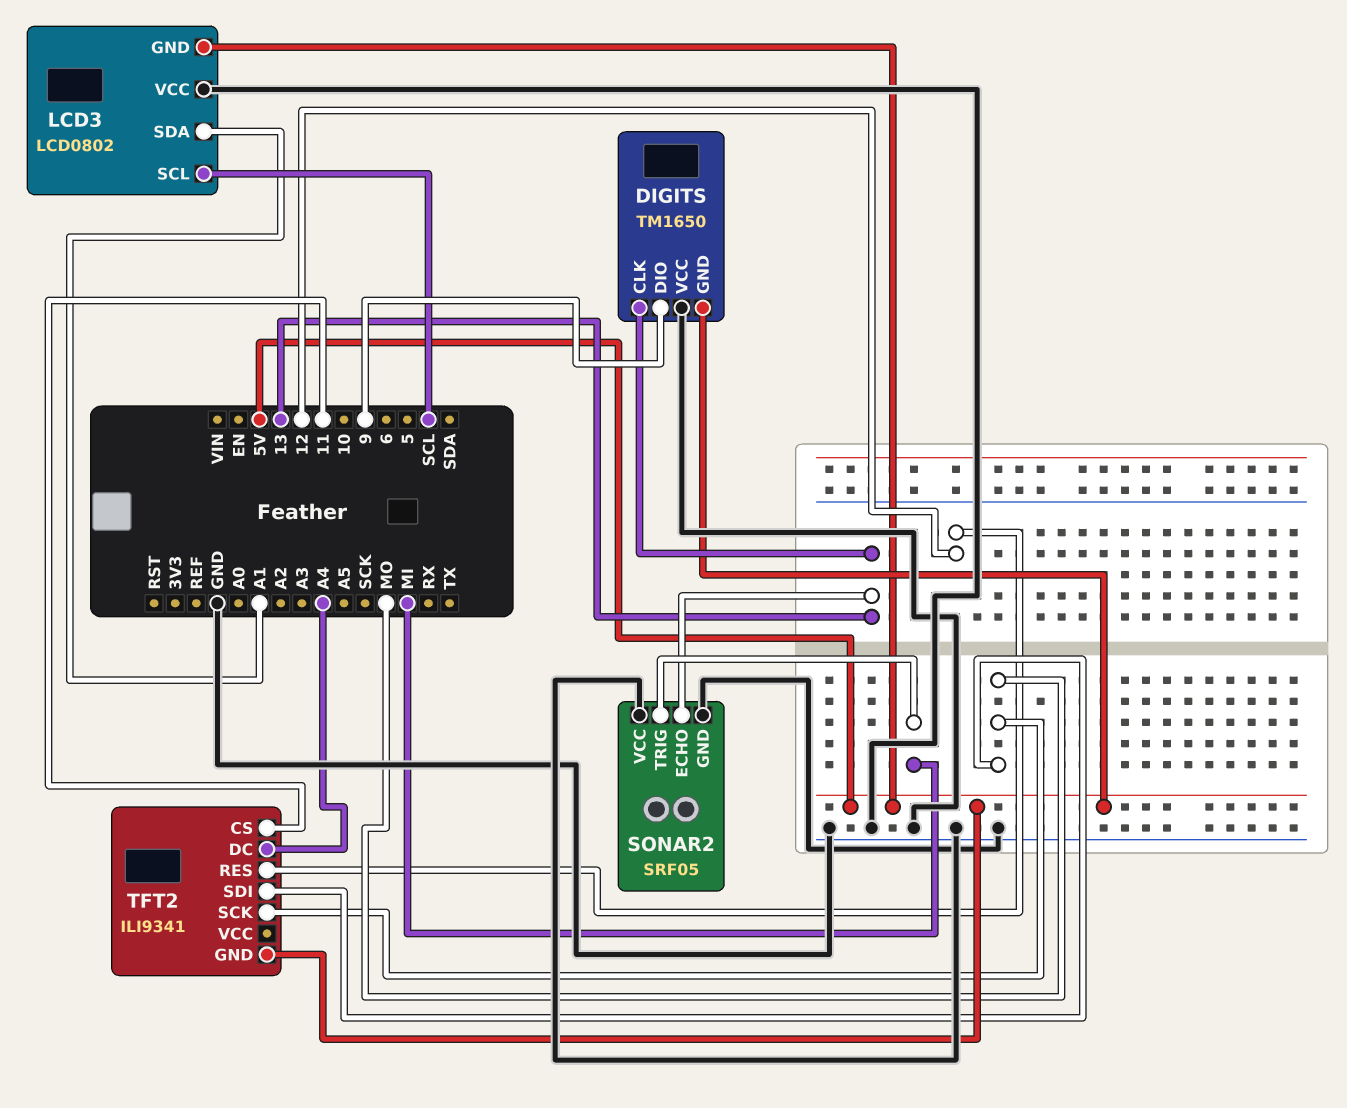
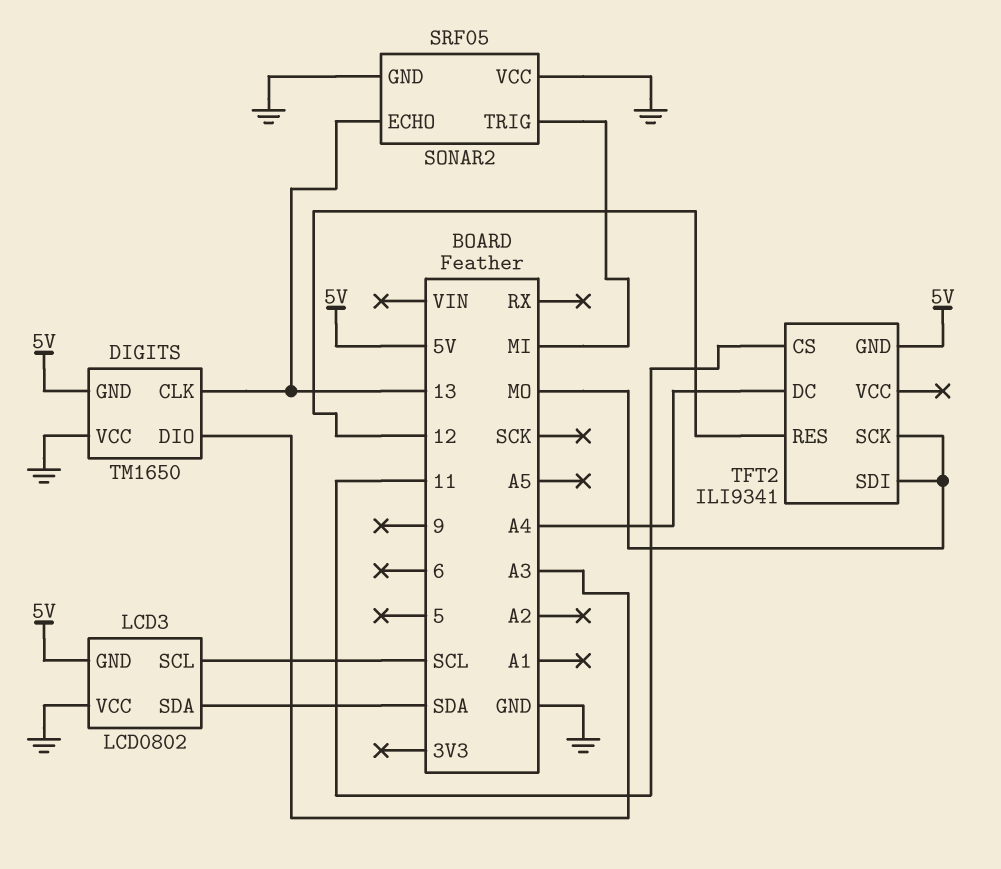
DIGITS pin DIO: 9 -> A3
LCD3 pin SDA: A1 -> SDA

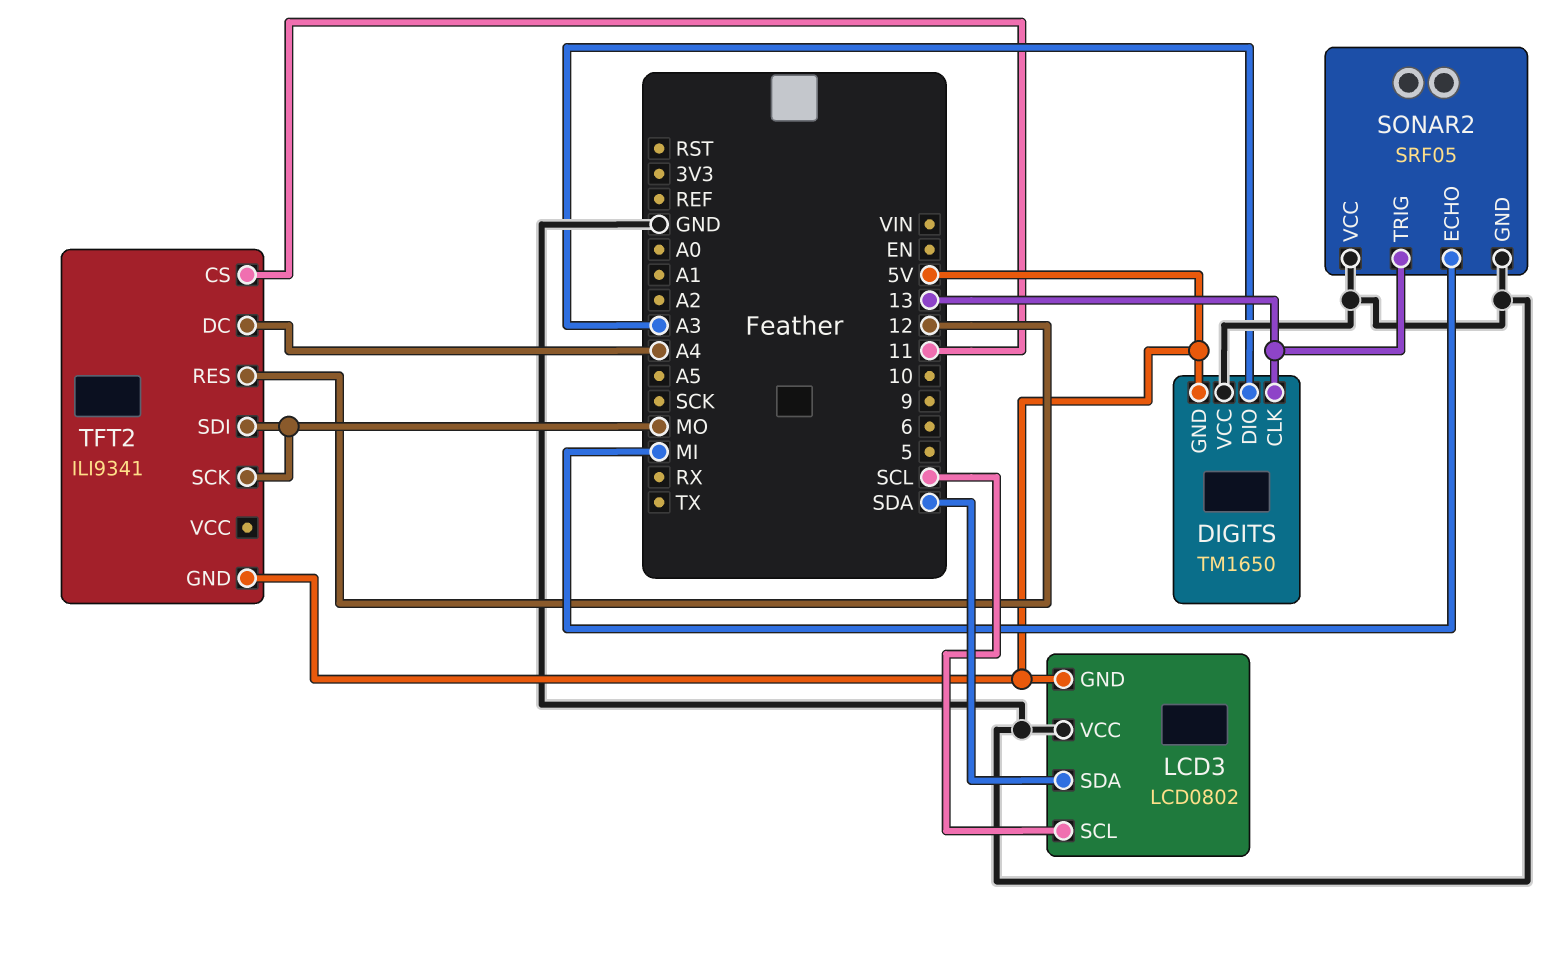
SONAR2 pin ECHO: 13 -> MI
SONAR2 pin TRIG: MI -> 13

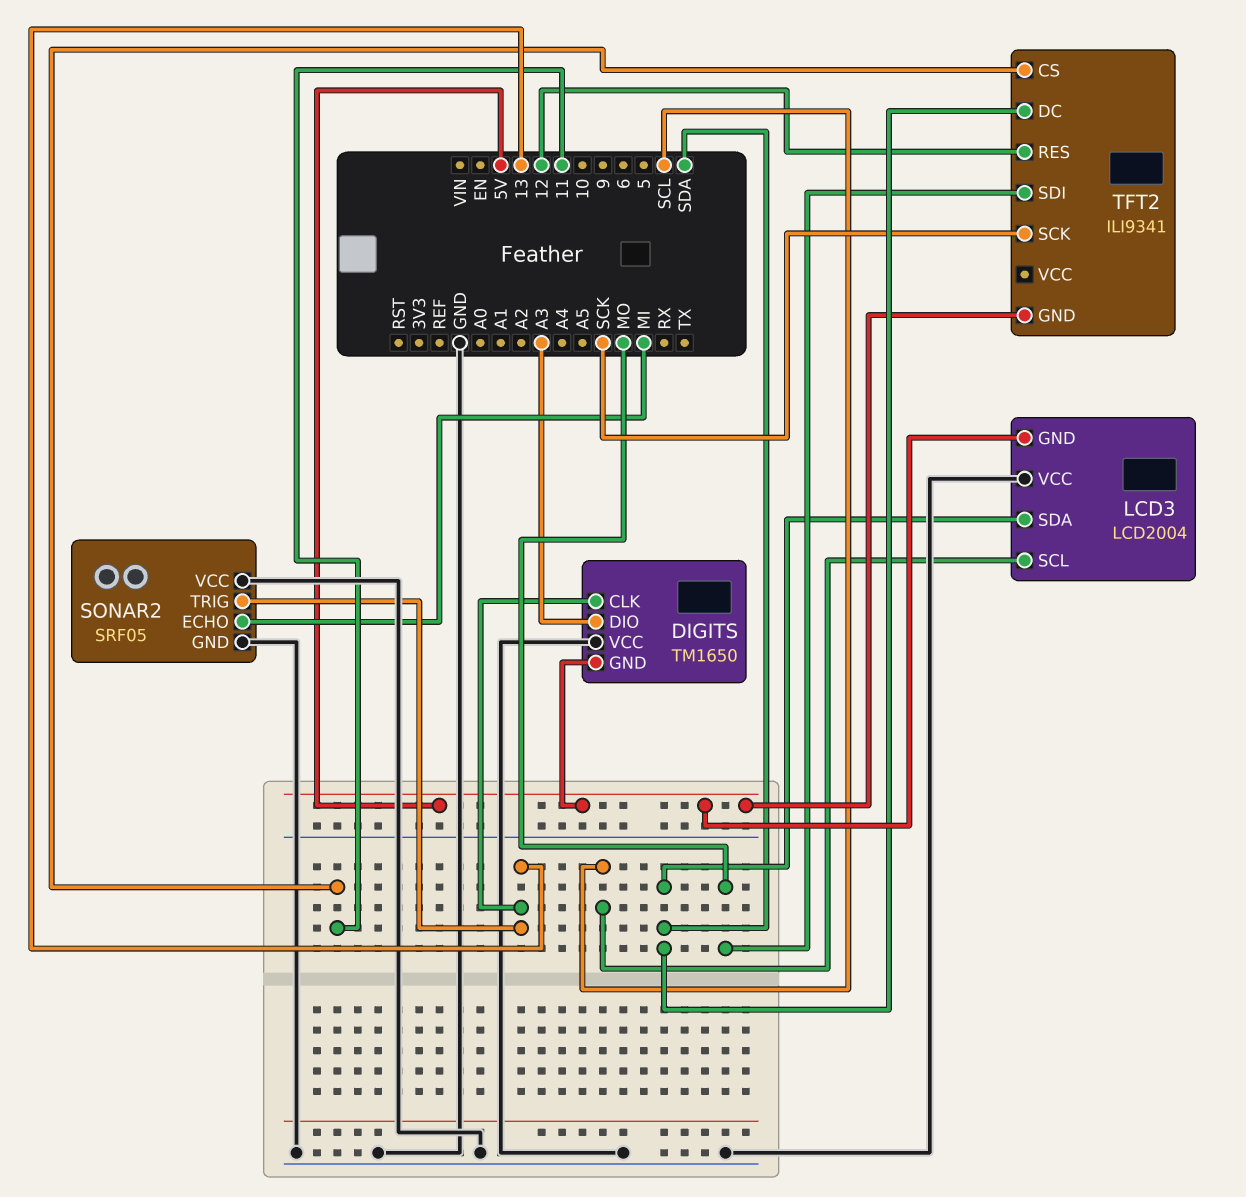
LCD3: LCD0802 -> LCD2004
TFT2 pin DC: A4 -> SDA
TFT2 pin SCK: MO -> SCK

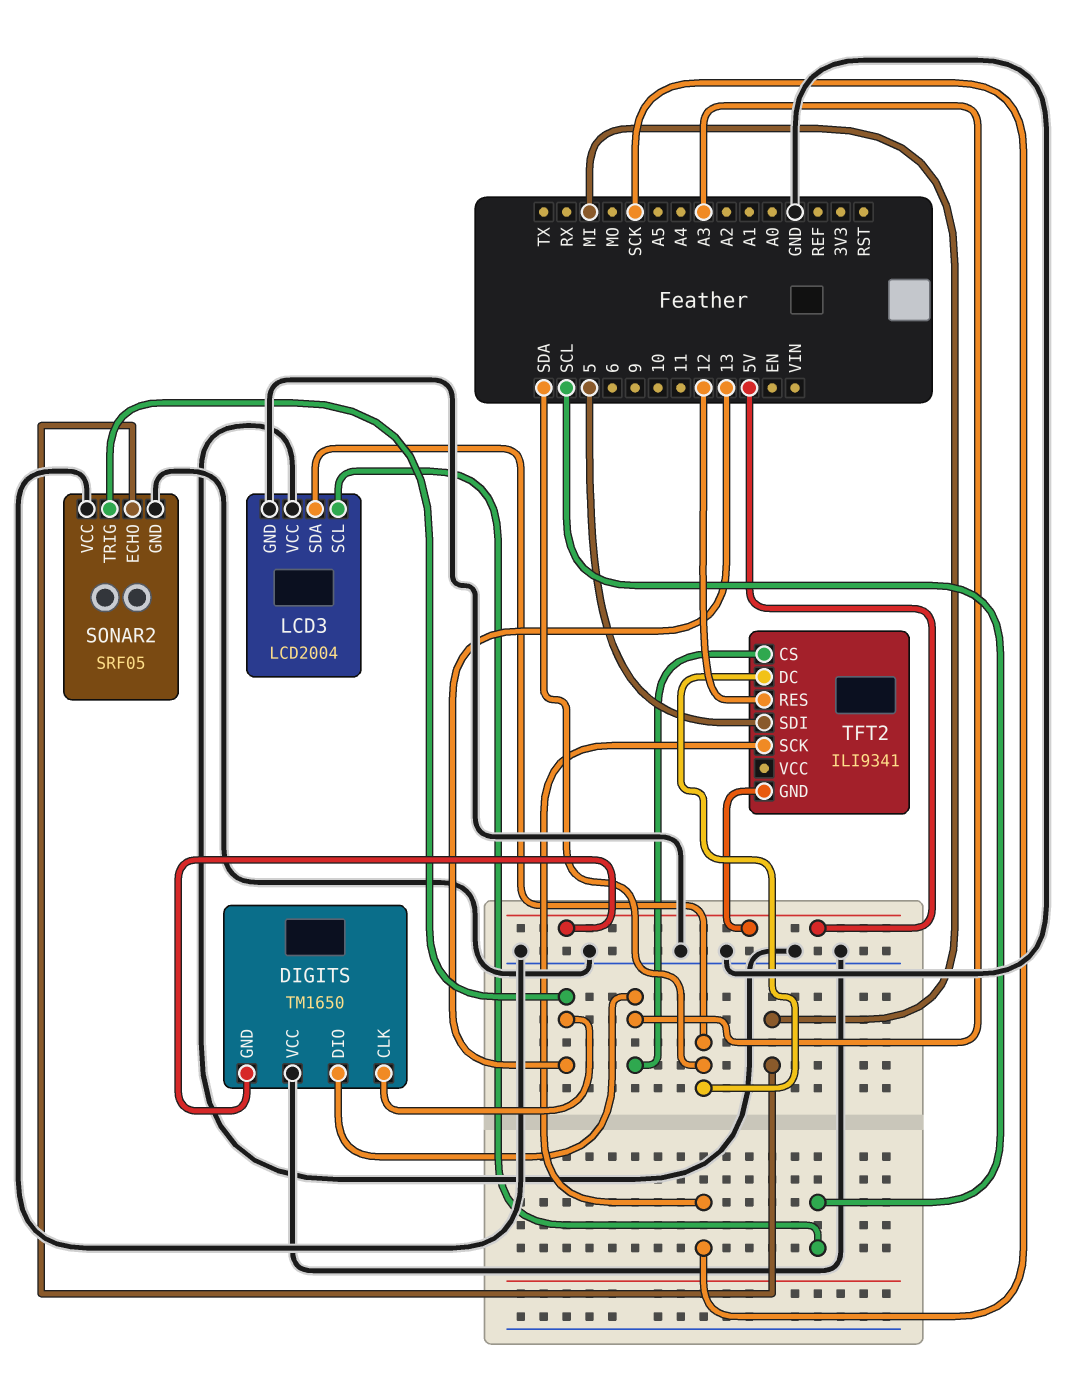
LCD3 pin GND: 5V -> GND
TFT2 pin CS: 11 -> A3
TFT2 pin SDI: MO -> 5

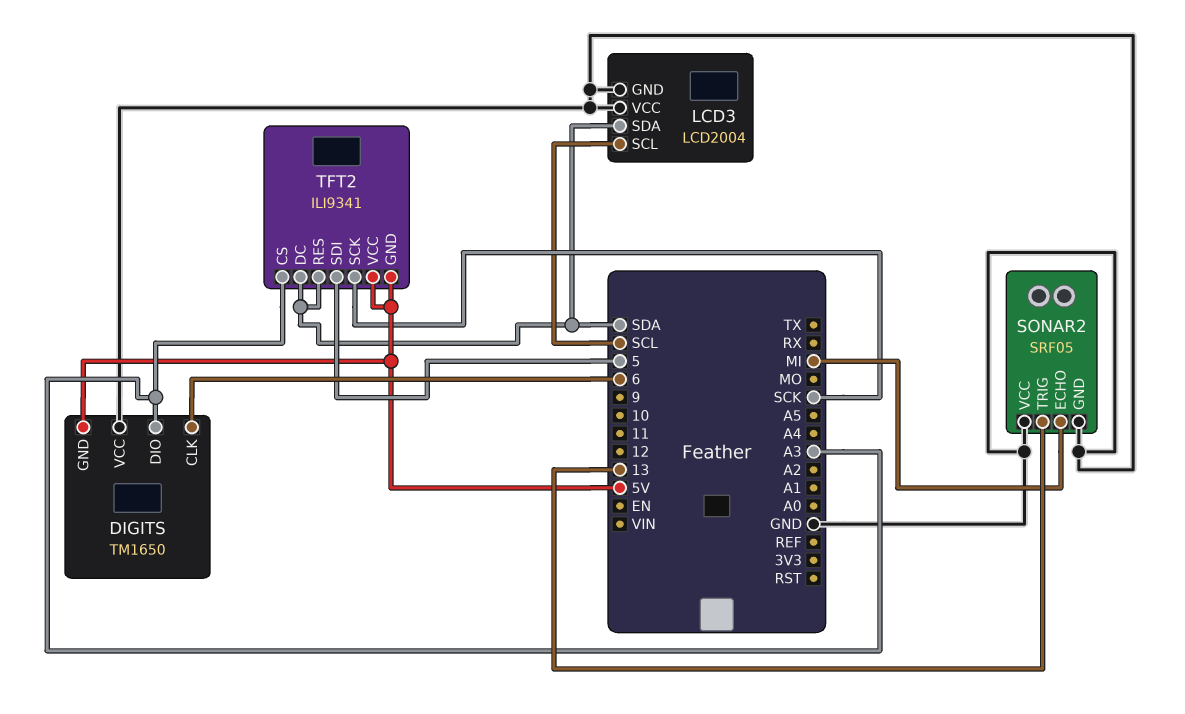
DIGITS pin CLK: 13 -> 6
TFT2 pin RES: 12 -> SDA
TFT2 pin VCC: none -> 5V

